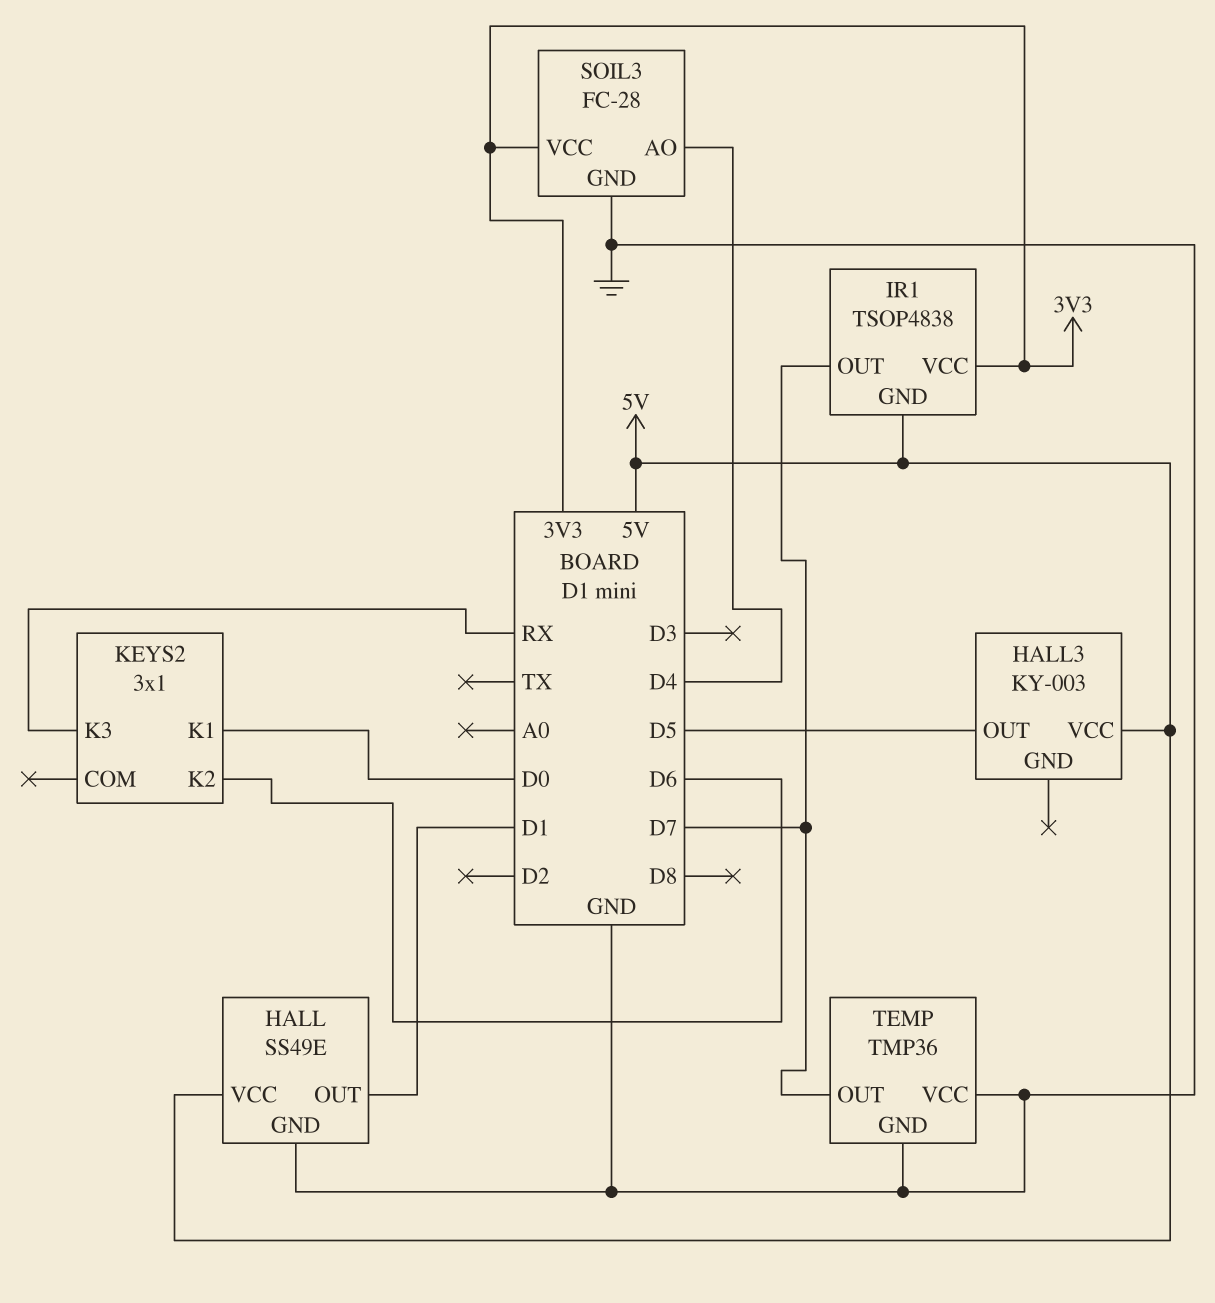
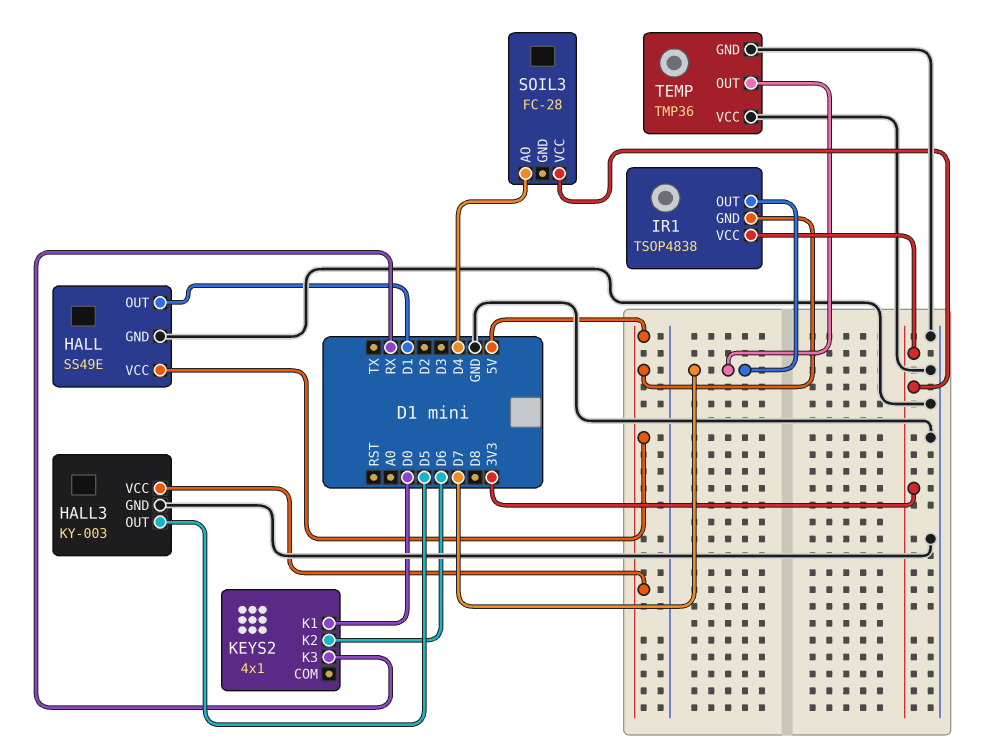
HALL3 pin GND: none -> GND
KEYS2: 3x1 -> 4x1
SOIL3 pin GND: GND -> none

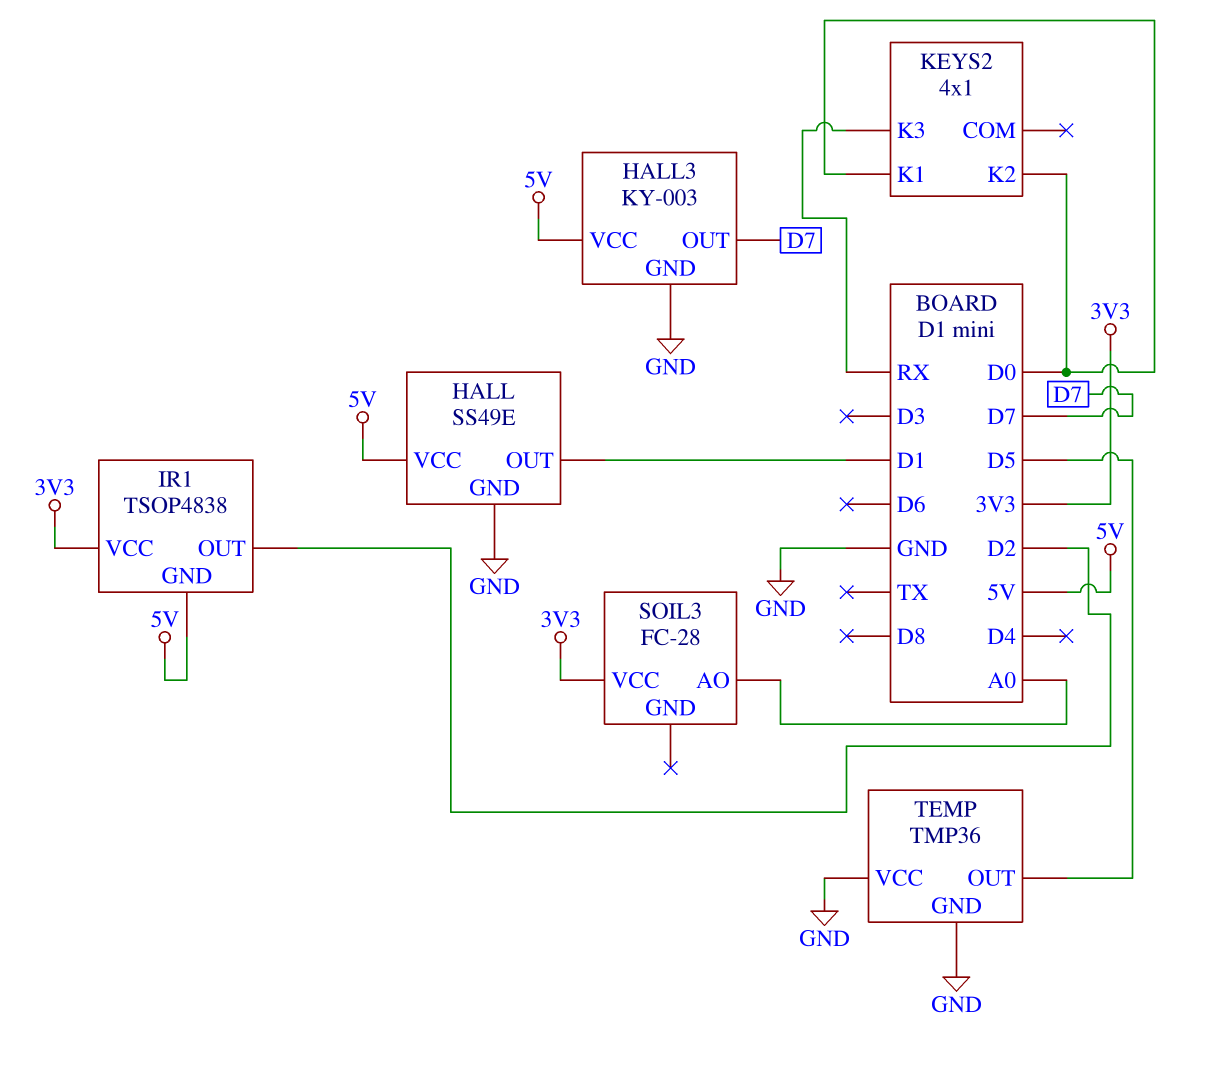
HALL3 pin OUT: D5 -> D7
IR1 pin OUT: D7 -> D2
KEYS2 pin K2: D6 -> D0
SOIL3 pin AO: D4 -> A0
TEMP pin OUT: D7 -> D5

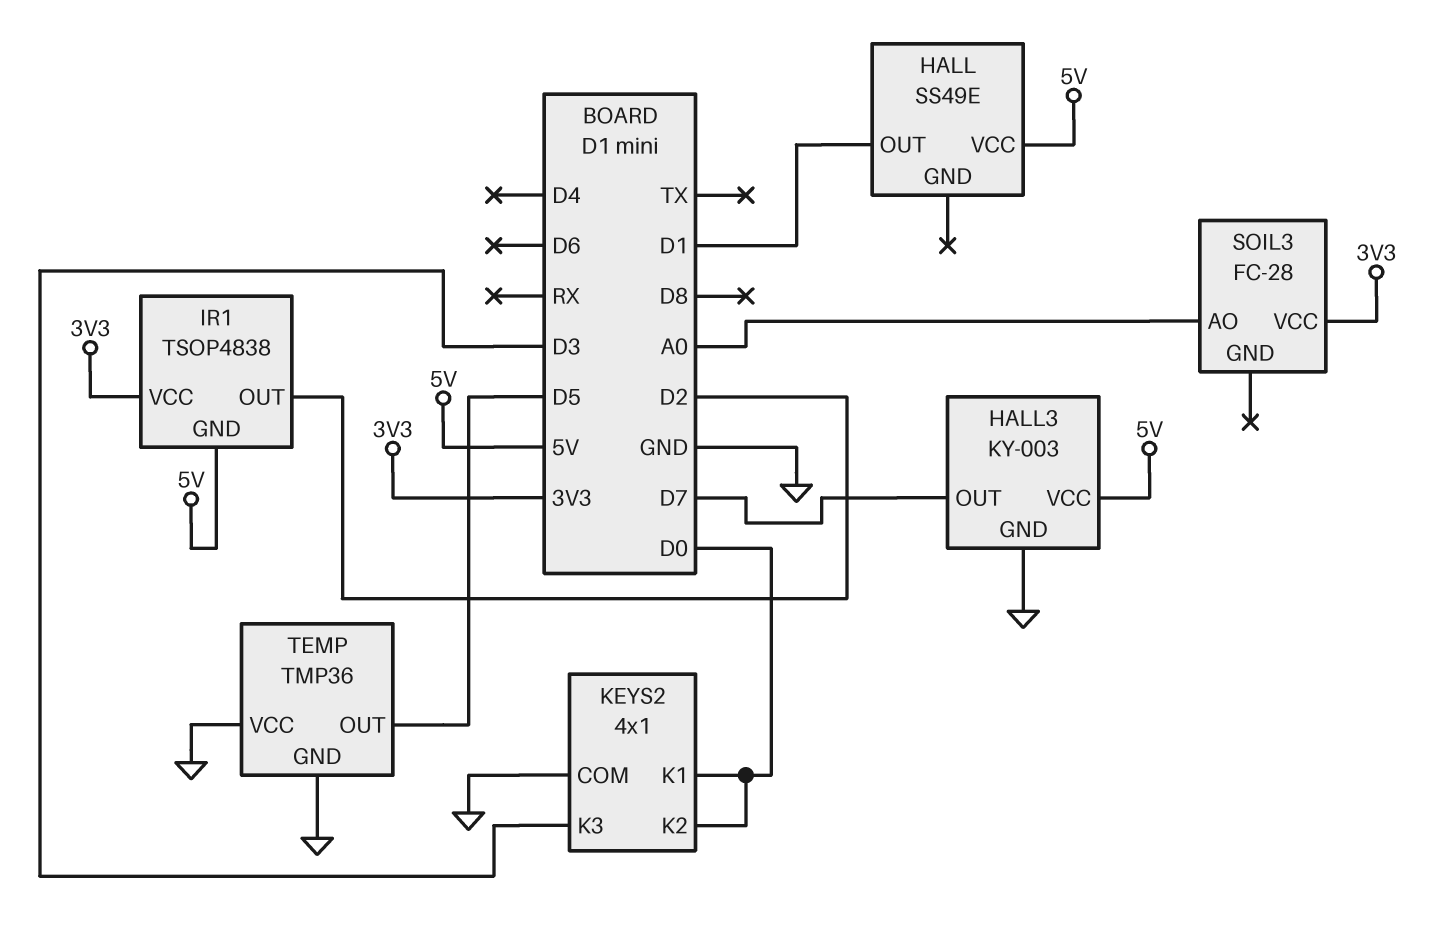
HALL pin GND: GND -> none
KEYS2 pin COM: none -> GND
KEYS2 pin K3: RX -> D3

